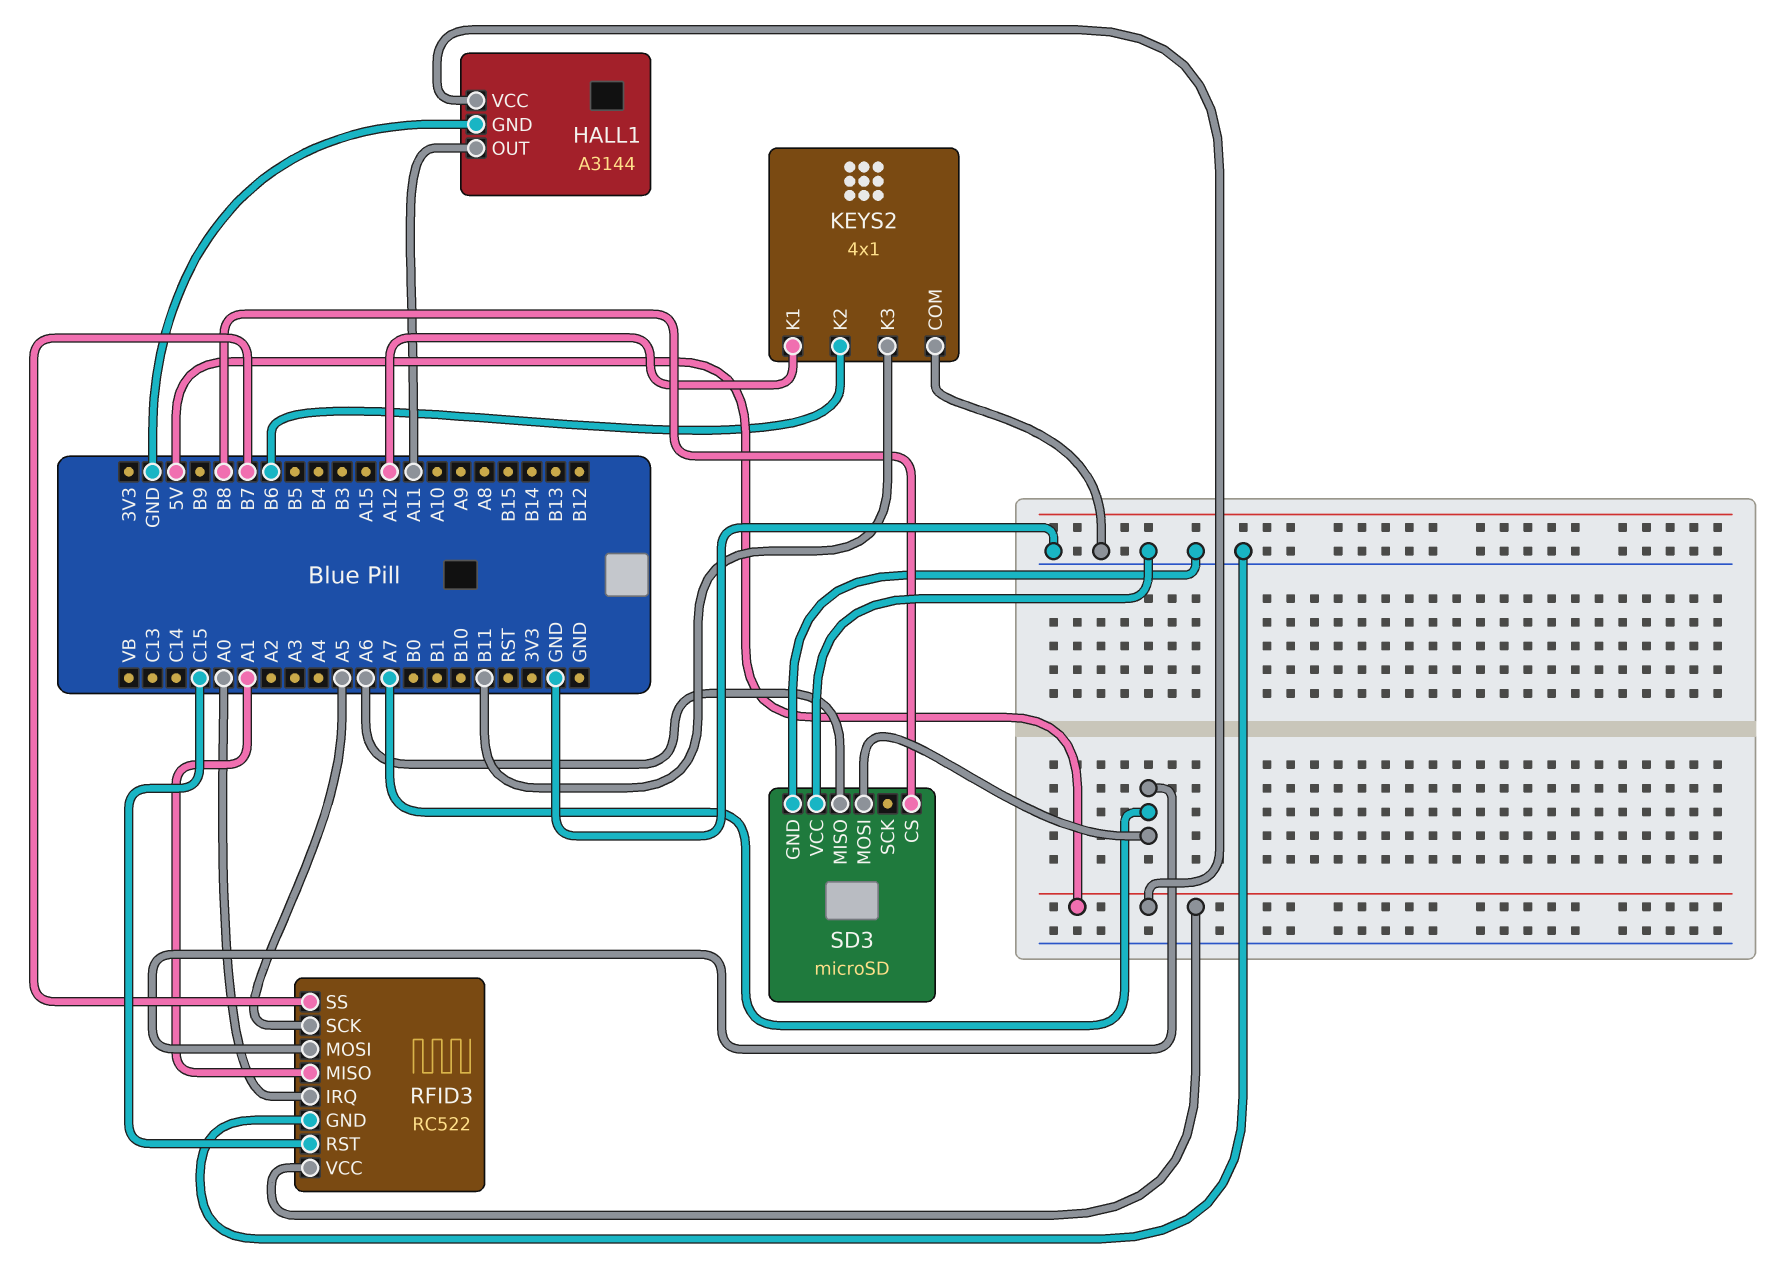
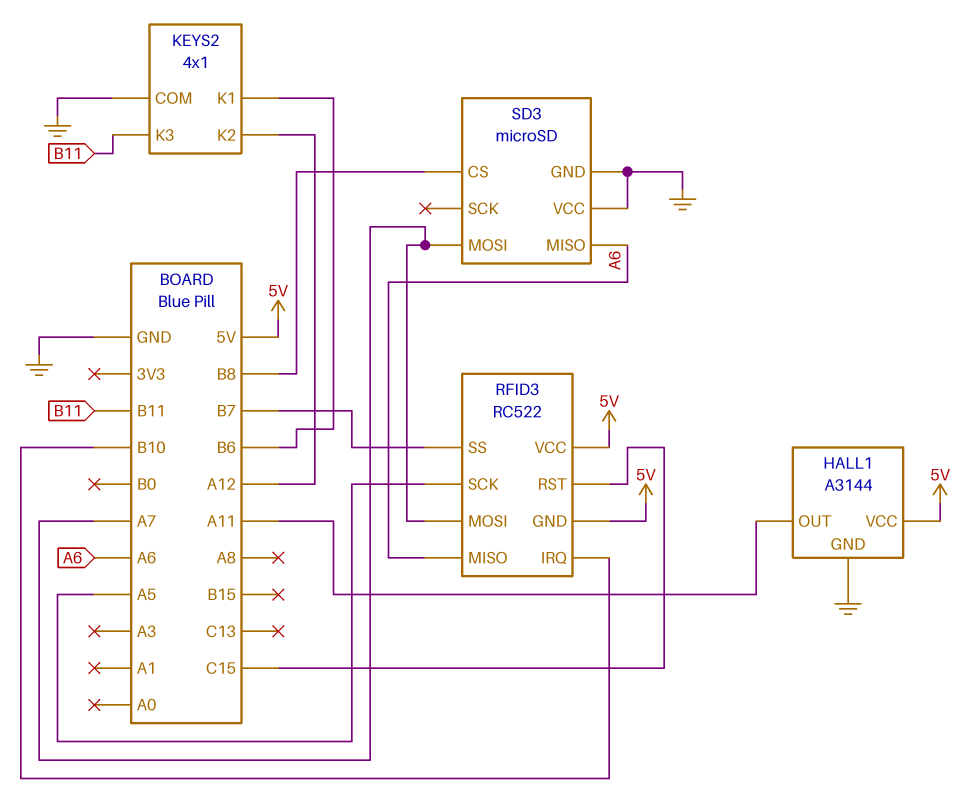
KEYS2 pin K1: A12 -> B6
KEYS2 pin K2: B6 -> A12
RFID3 pin GND: GND -> 5V
RFID3 pin IRQ: A0 -> B10
RFID3 pin MISO: A1 -> A6

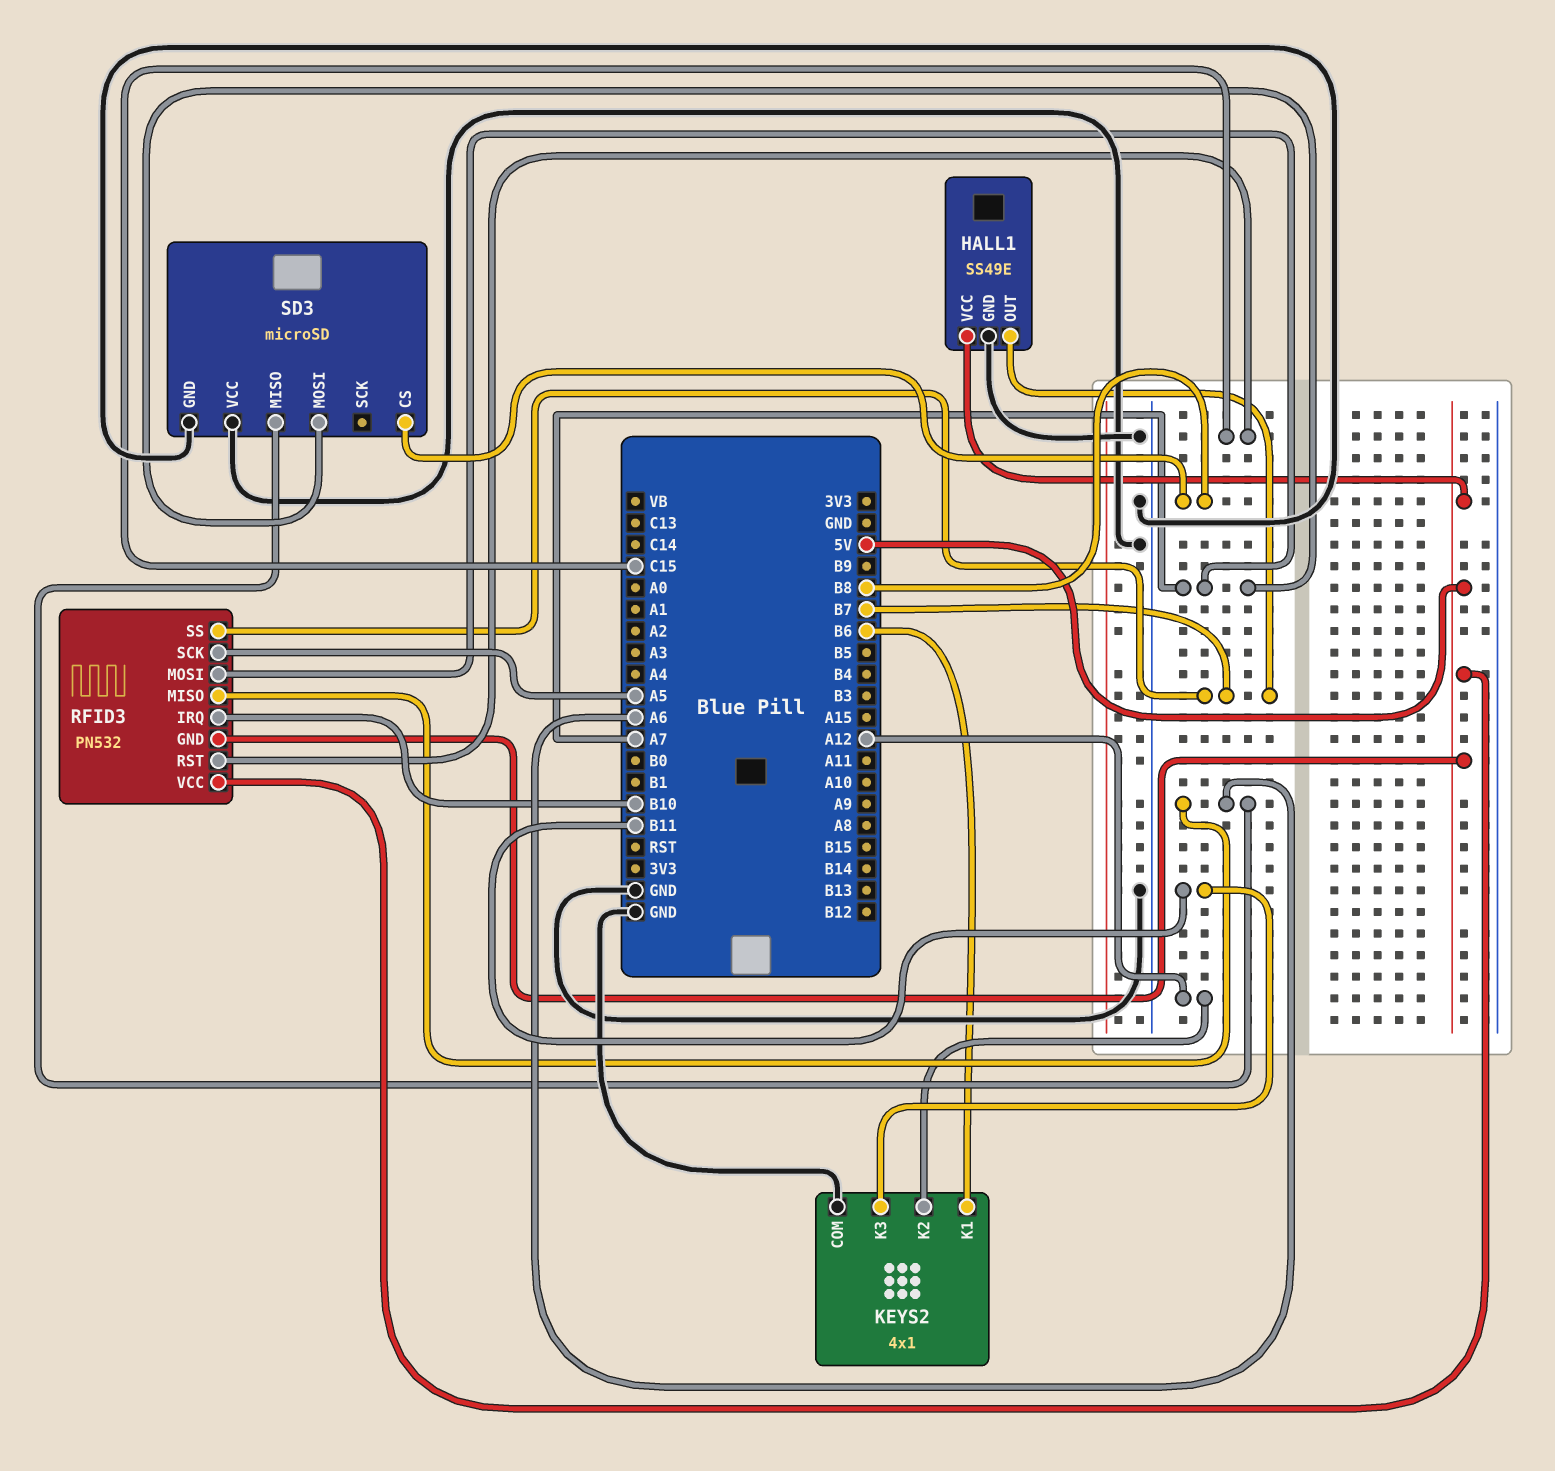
HALL1: A3144 -> SS49E
HALL1 pin OUT: A11 -> B7
RFID3: RC522 -> PN532

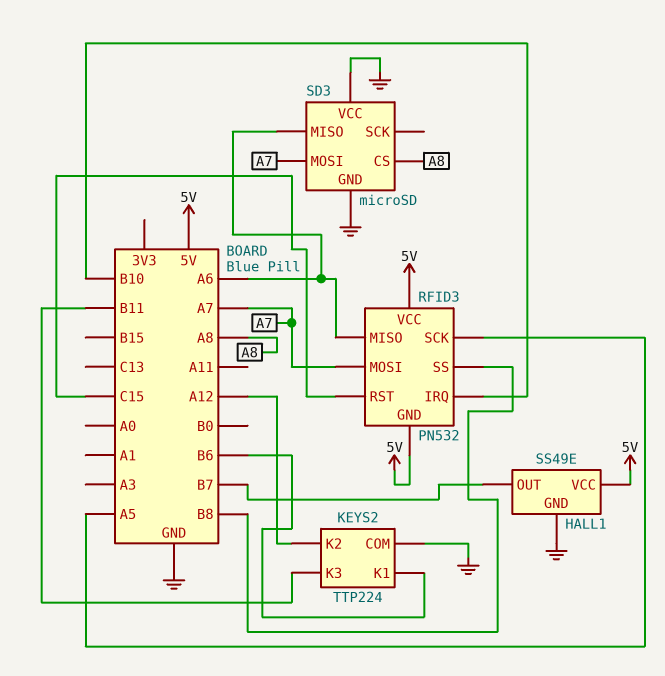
KEYS2: 4x1 -> TTP224
RFID3 pin SS: B7 -> B8
SD3 pin CS: B8 -> A8

